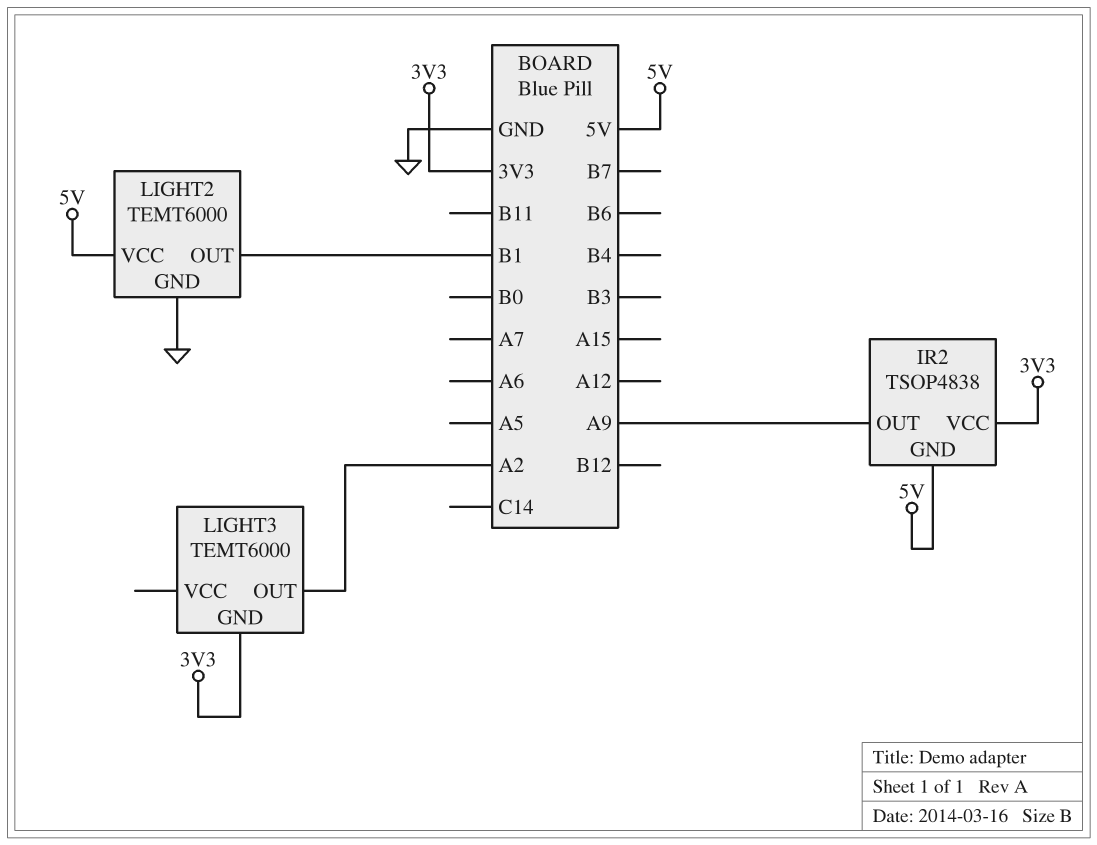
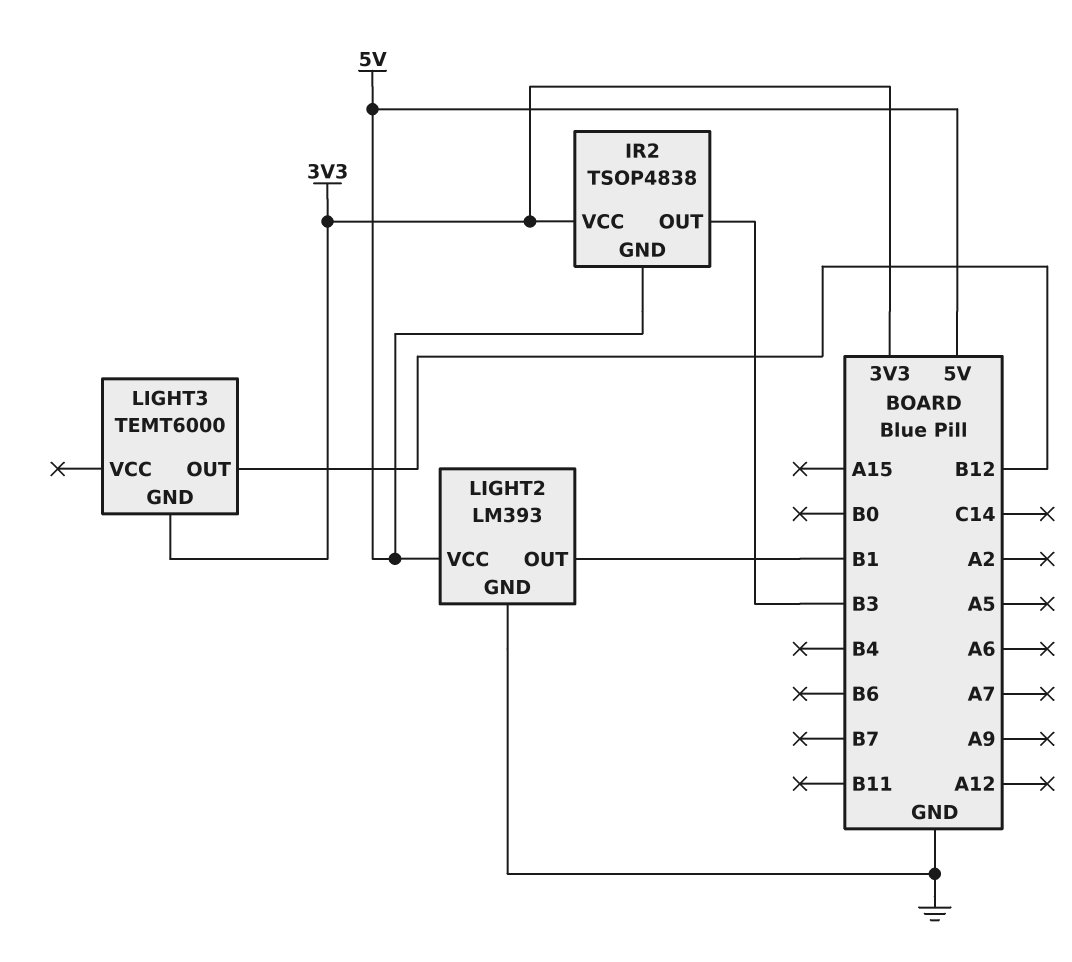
IR2 pin OUT: A9 -> B3
LIGHT2: TEMT6000 -> LM393
LIGHT3 pin OUT: A2 -> B12

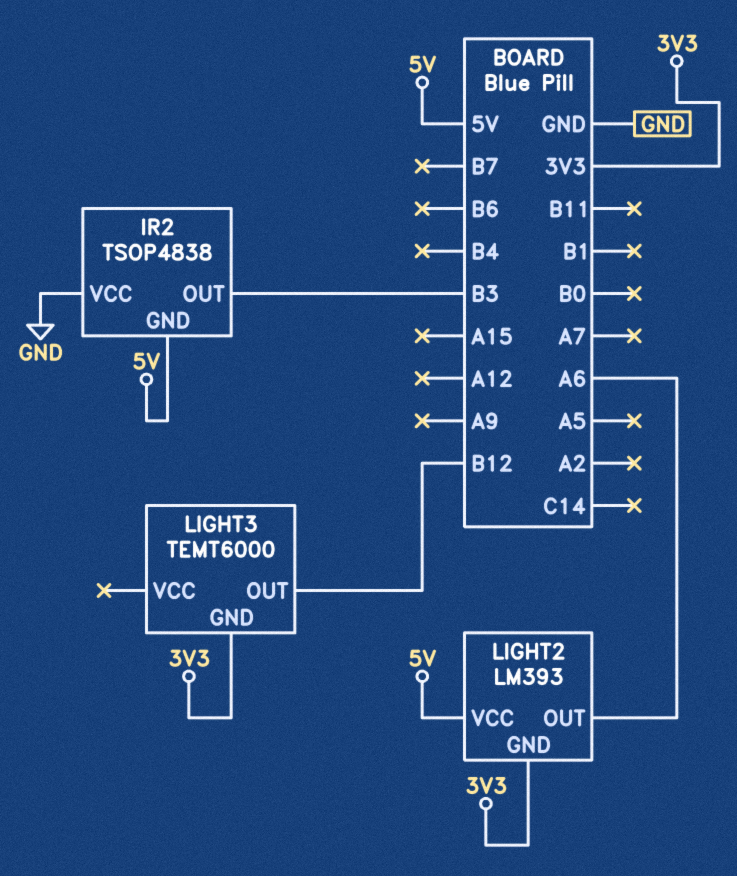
IR2 pin VCC: 3V3 -> GND
LIGHT2 pin GND: GND -> 3V3
LIGHT2 pin OUT: B1 -> A6

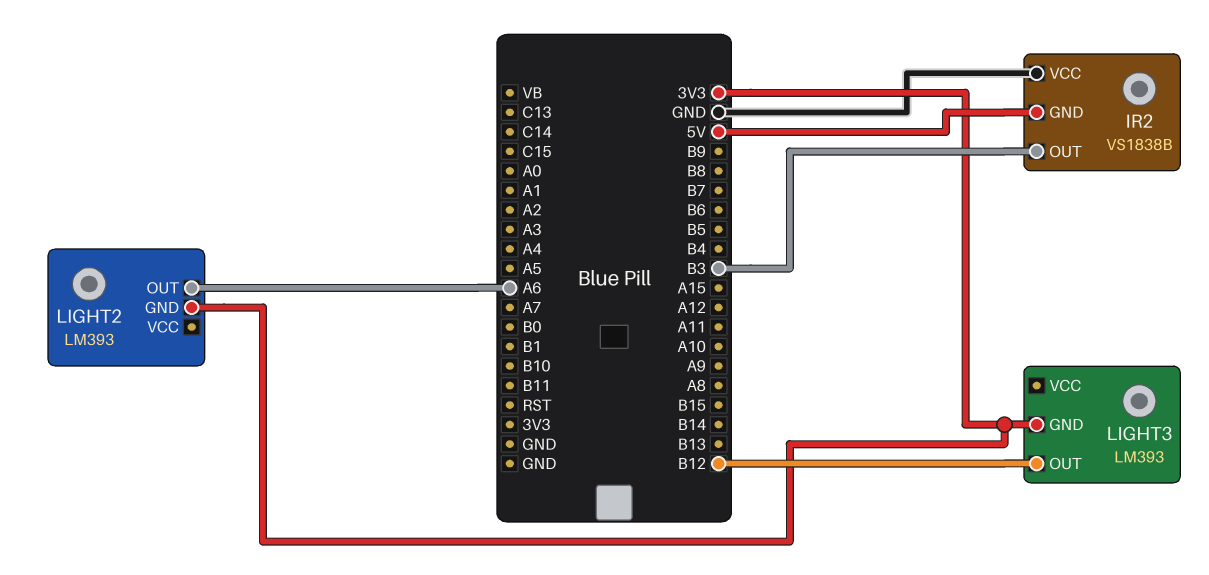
IR2: TSOP4838 -> VS1838B
LIGHT2 pin VCC: 5V -> none
LIGHT3: TEMT6000 -> LM393

